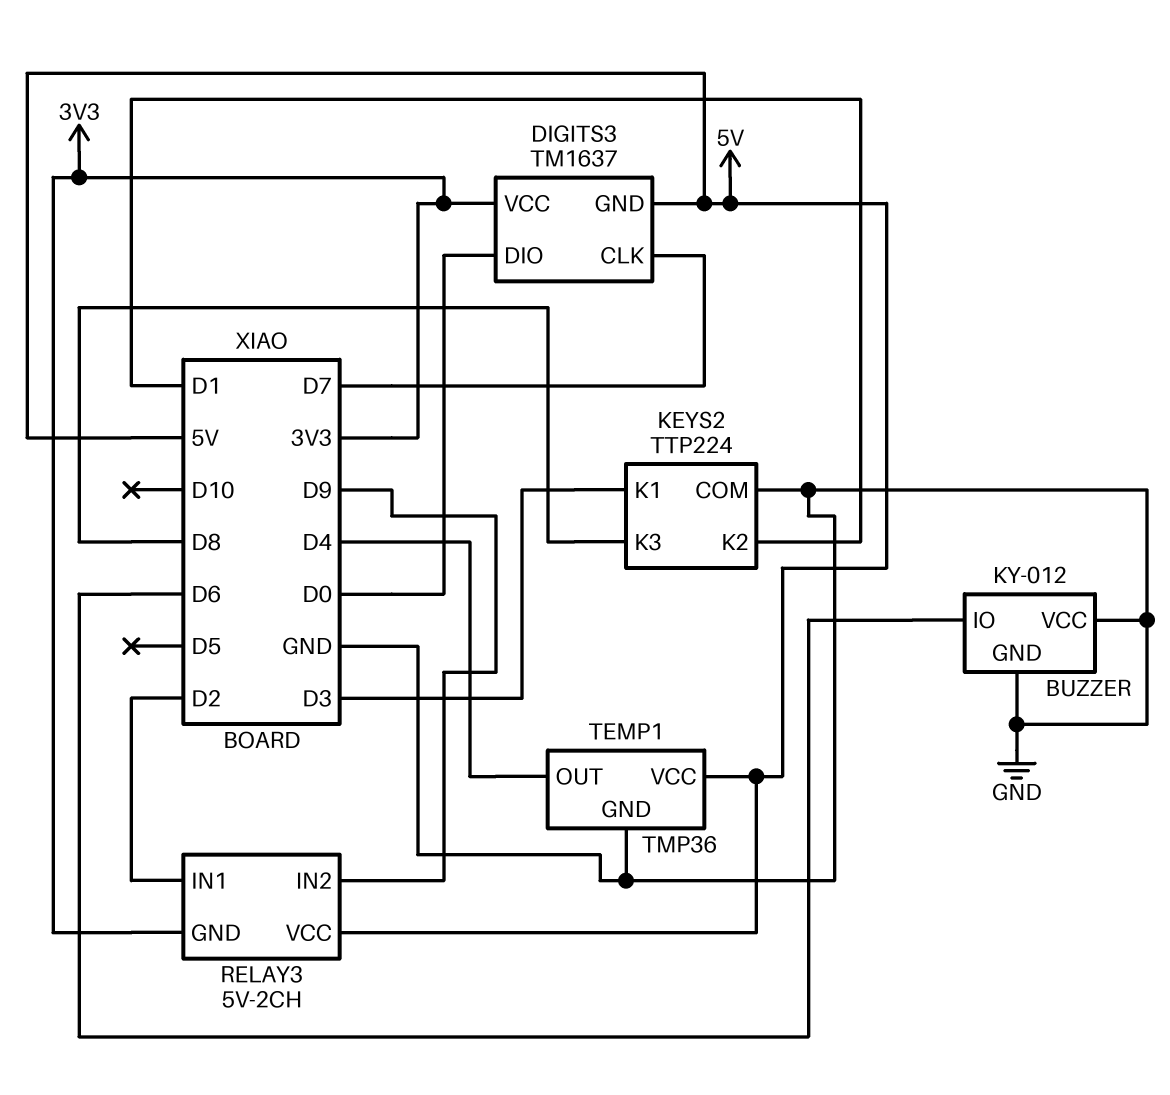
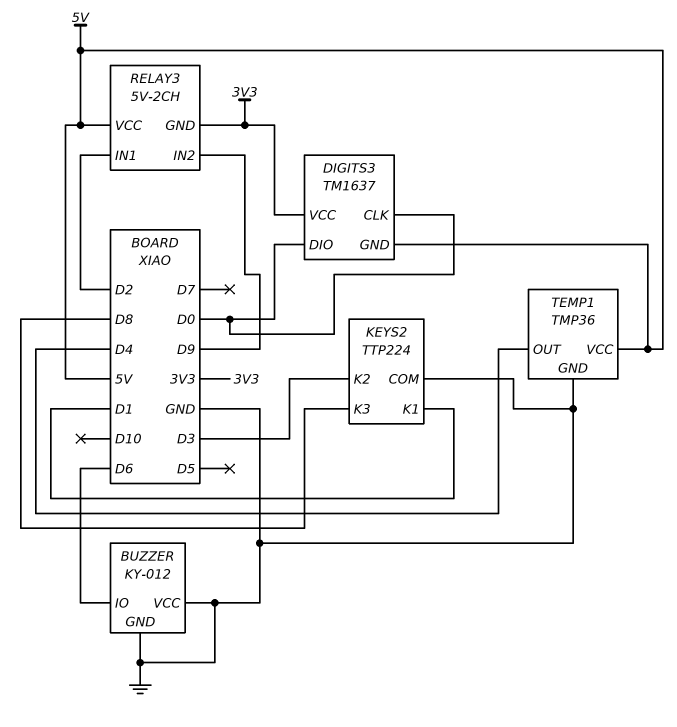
DIGITS3 pin CLK: D7 -> D0
KEYS2 pin K1: D3 -> D1
KEYS2 pin K2: D1 -> D3

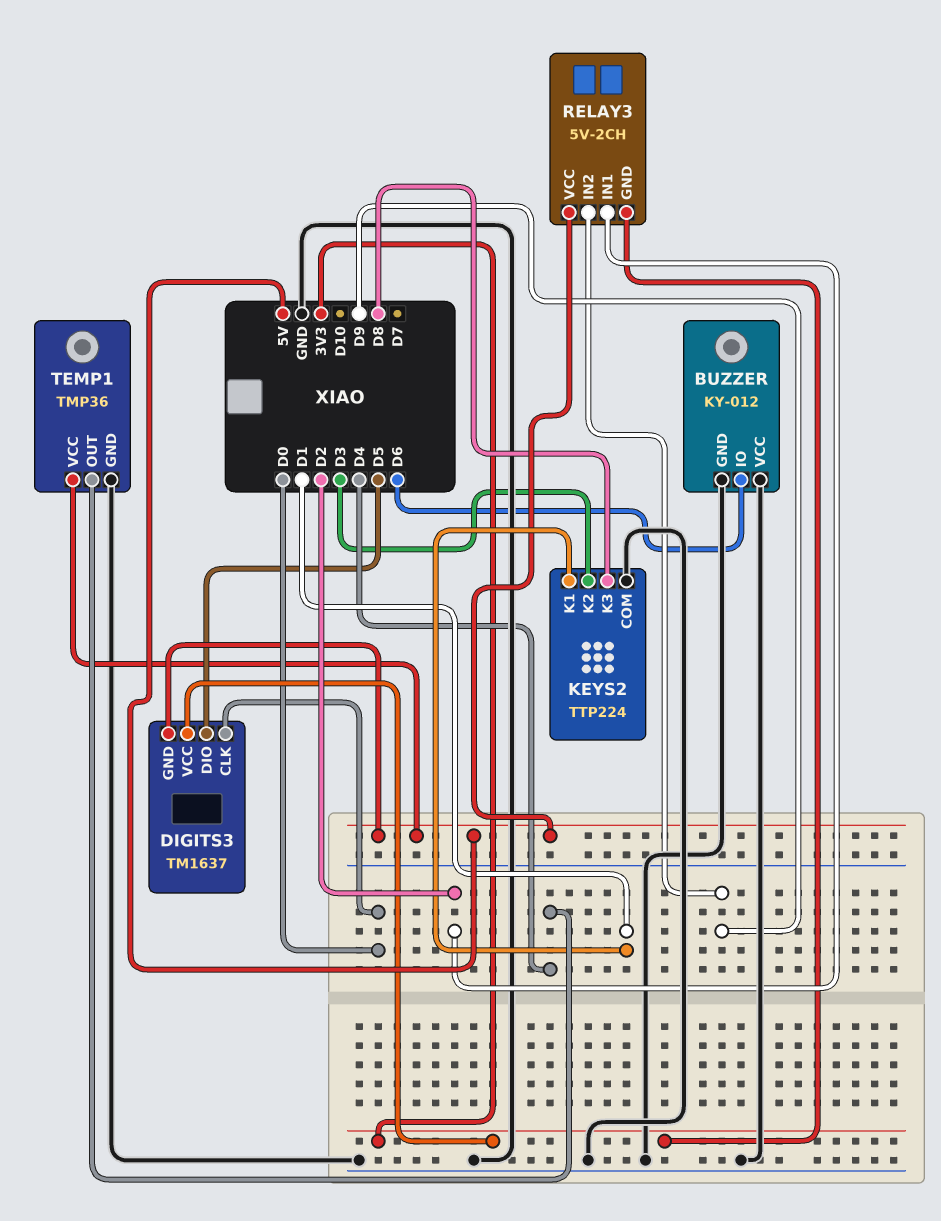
DIGITS3 pin DIO: D0 -> D5

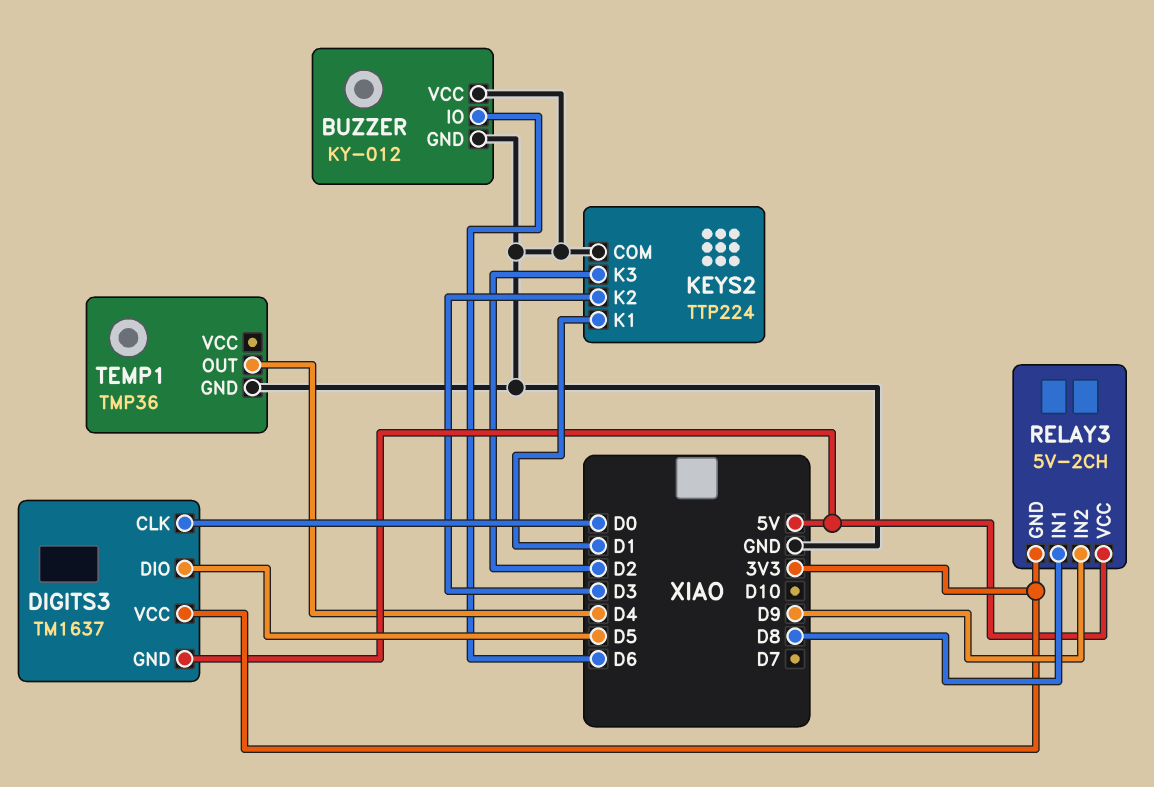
KEYS2 pin K3: D8 -> D2
RELAY3 pin IN1: D2 -> D8
TEMP1 pin VCC: 5V -> none

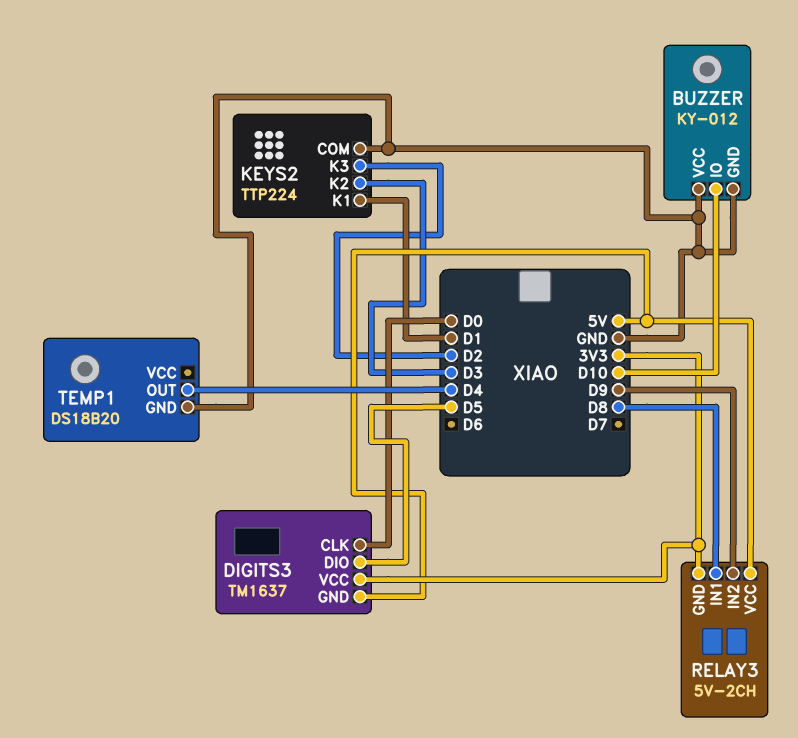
BUZZER pin IO: D6 -> D10
TEMP1: TMP36 -> DS18B20

